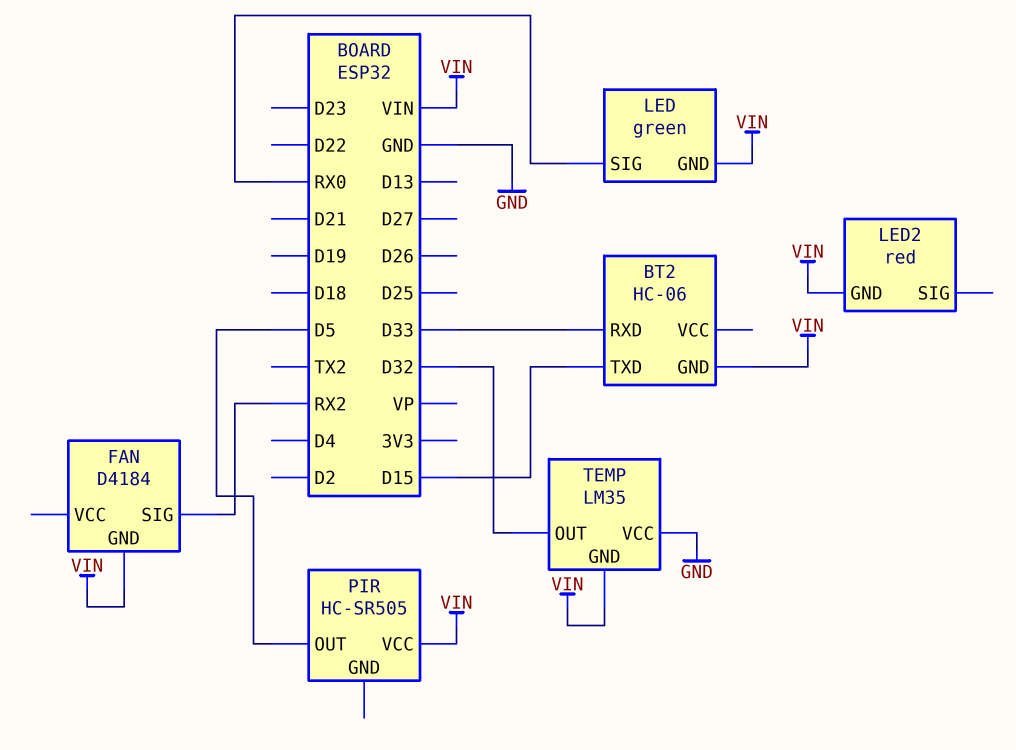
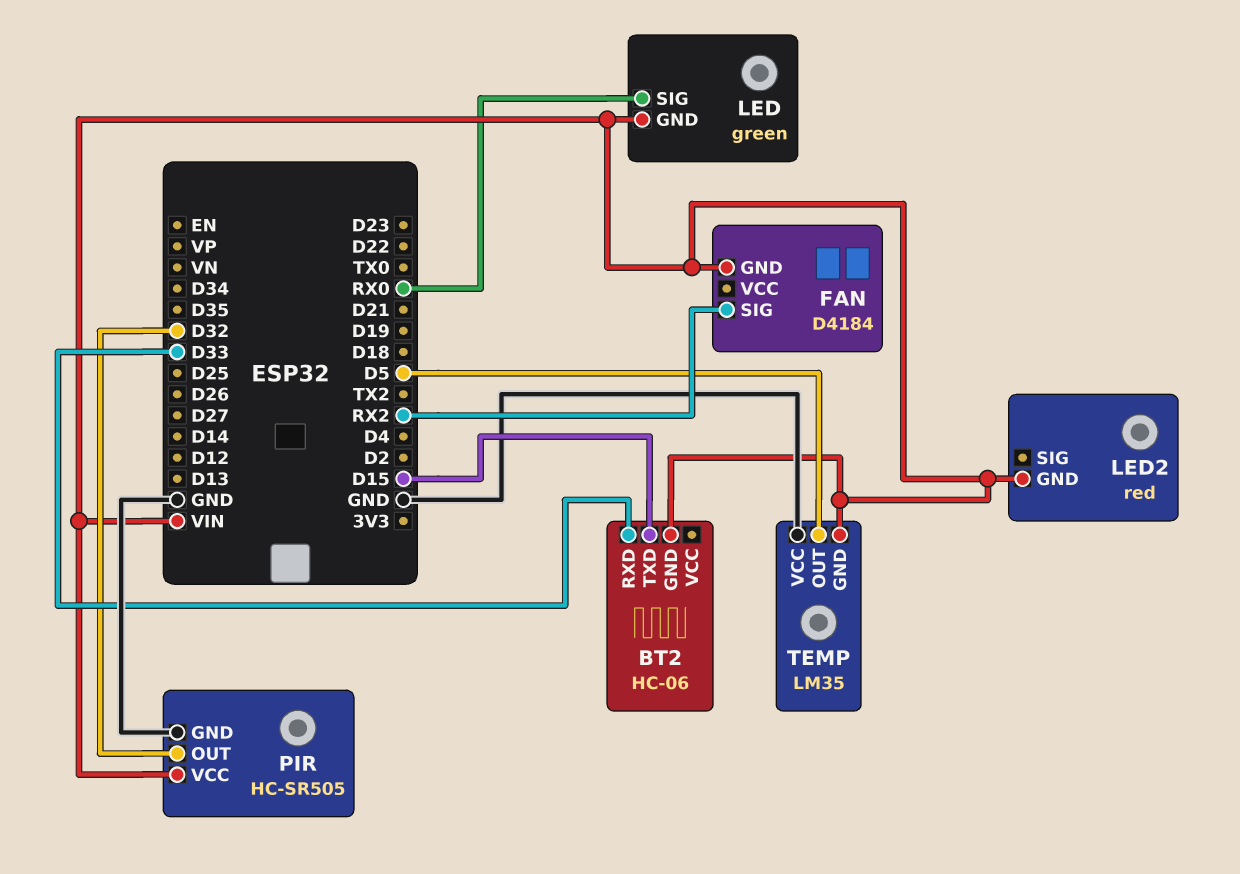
PIR pin GND: none -> GND
PIR pin OUT: D5 -> D32
TEMP pin OUT: D32 -> D5

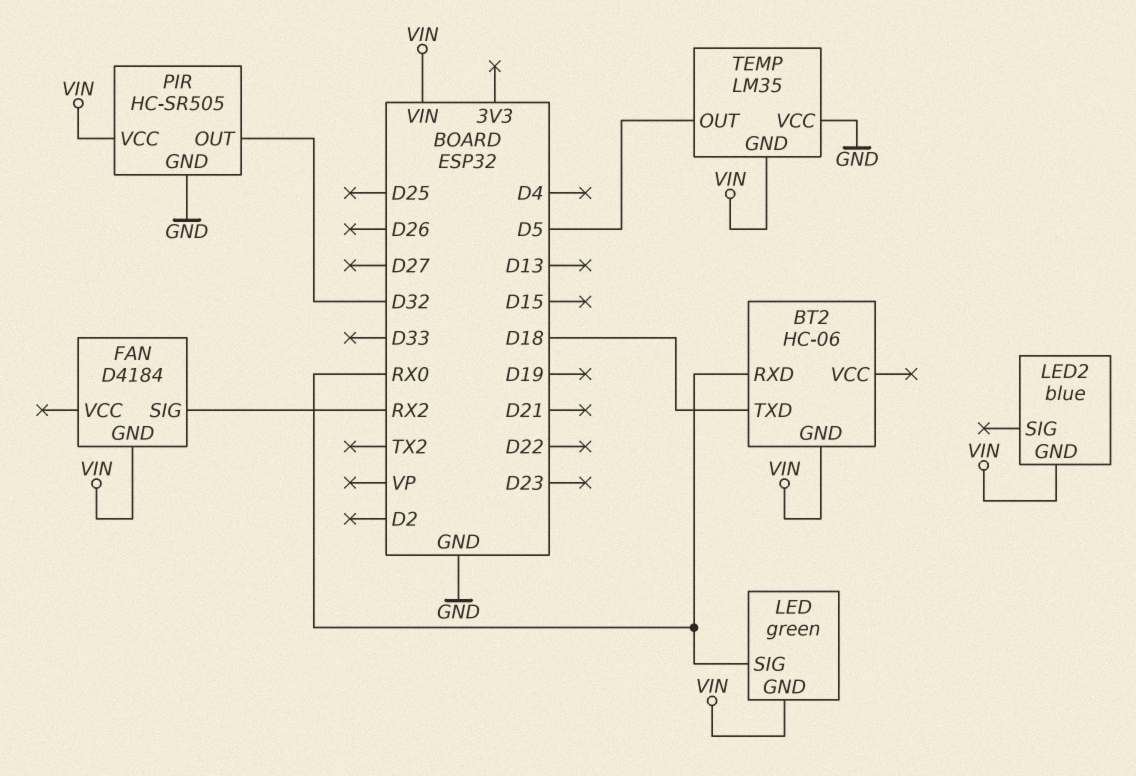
BT2 pin RXD: D33 -> RX0
BT2 pin TXD: D15 -> D18
LED2: red -> blue

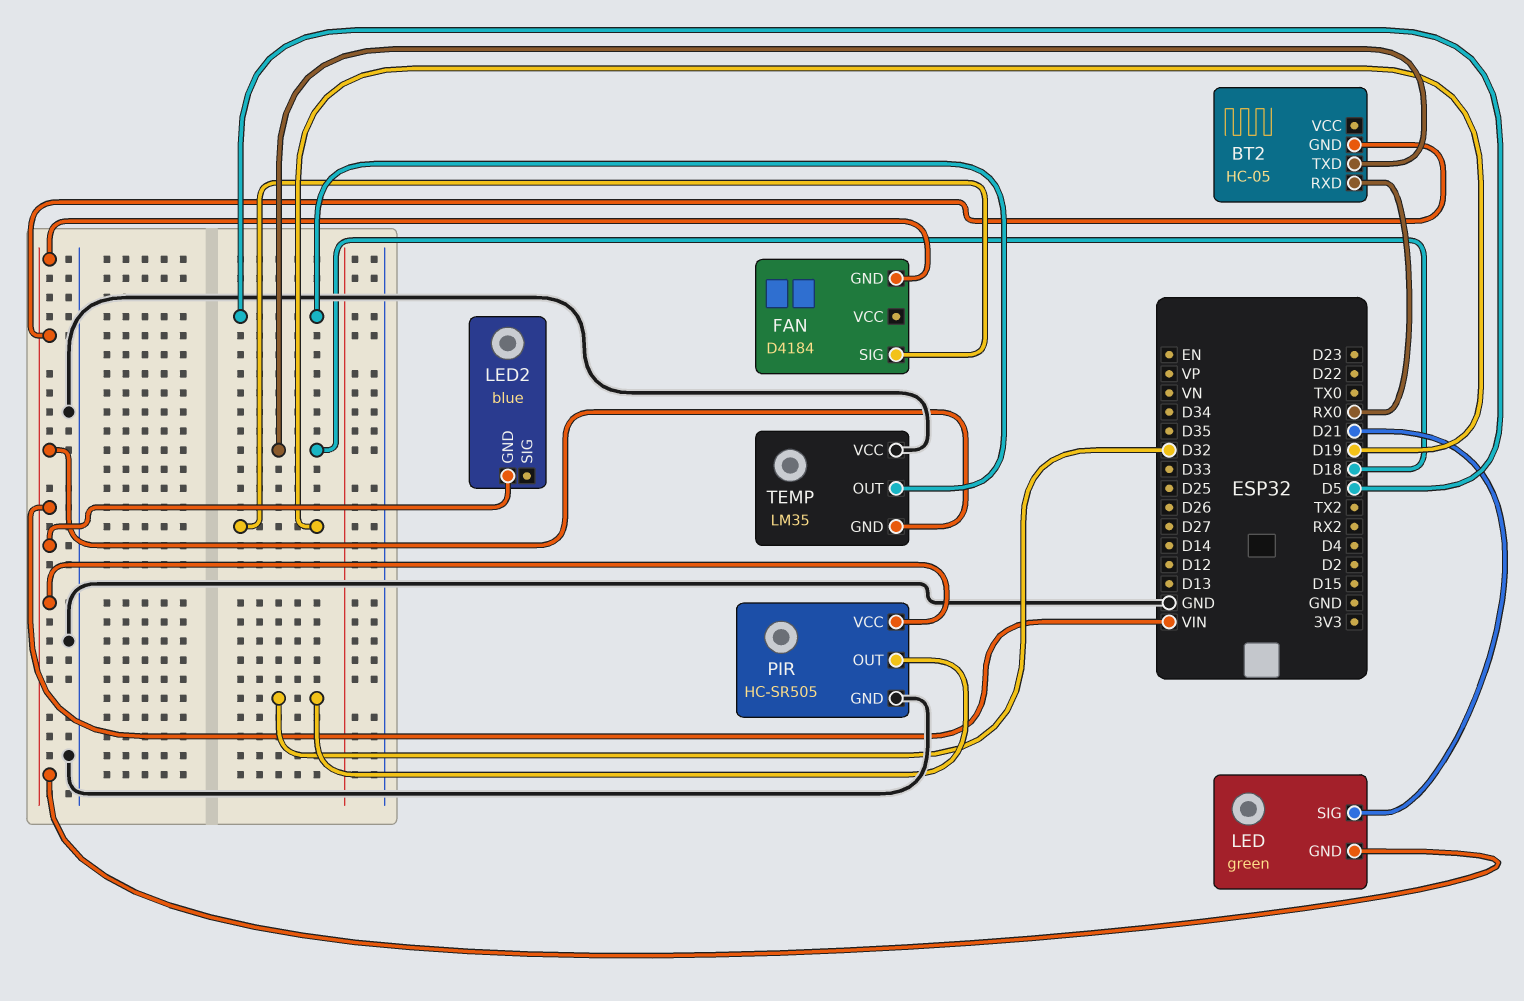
BT2: HC-06 -> HC-05
FAN pin SIG: RX2 -> D19
LED pin SIG: RX0 -> D21

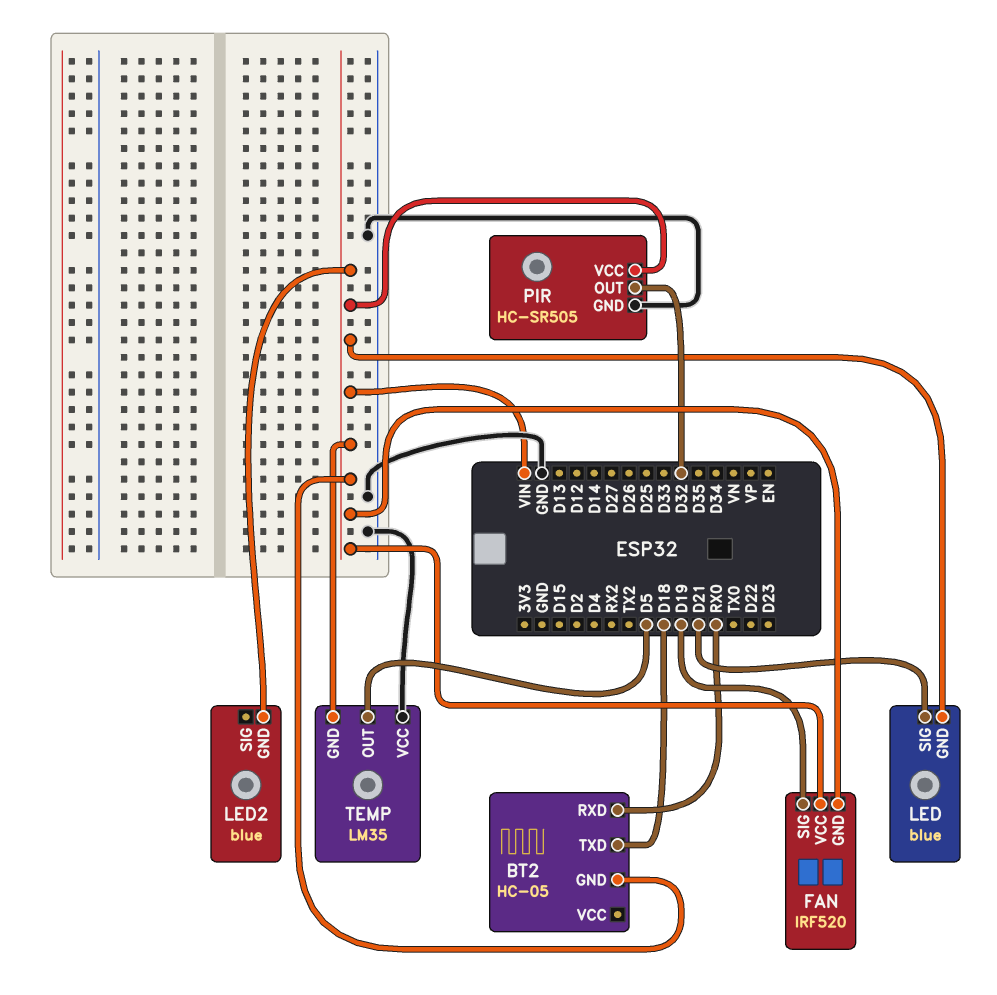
FAN: D4184 -> IRF520
FAN pin VCC: none -> VIN
LED: green -> blue

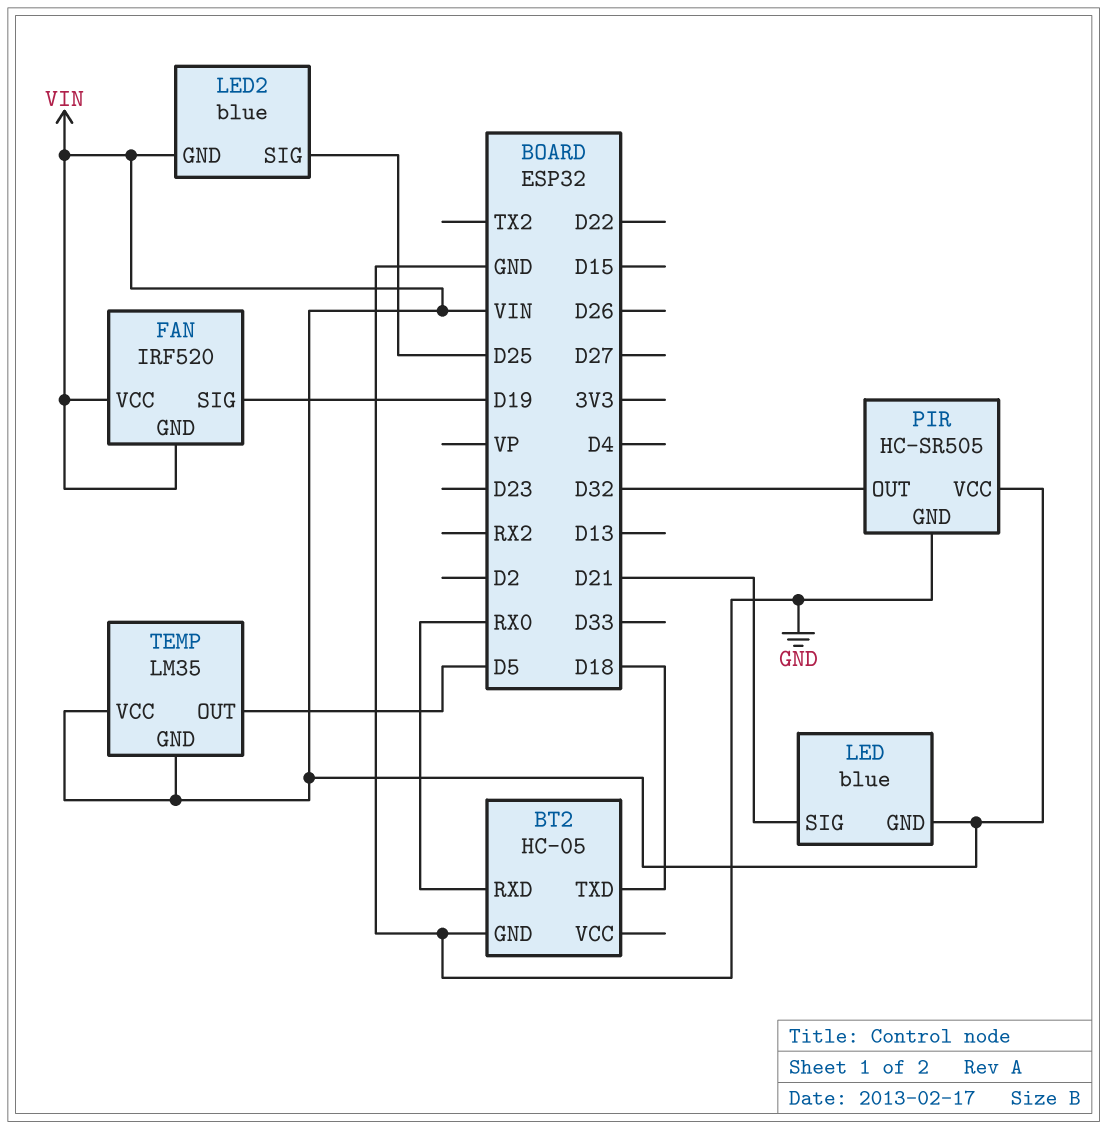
BT2 pin GND: VIN -> GND
LED2 pin SIG: none -> D25
TEMP pin VCC: GND -> VIN

